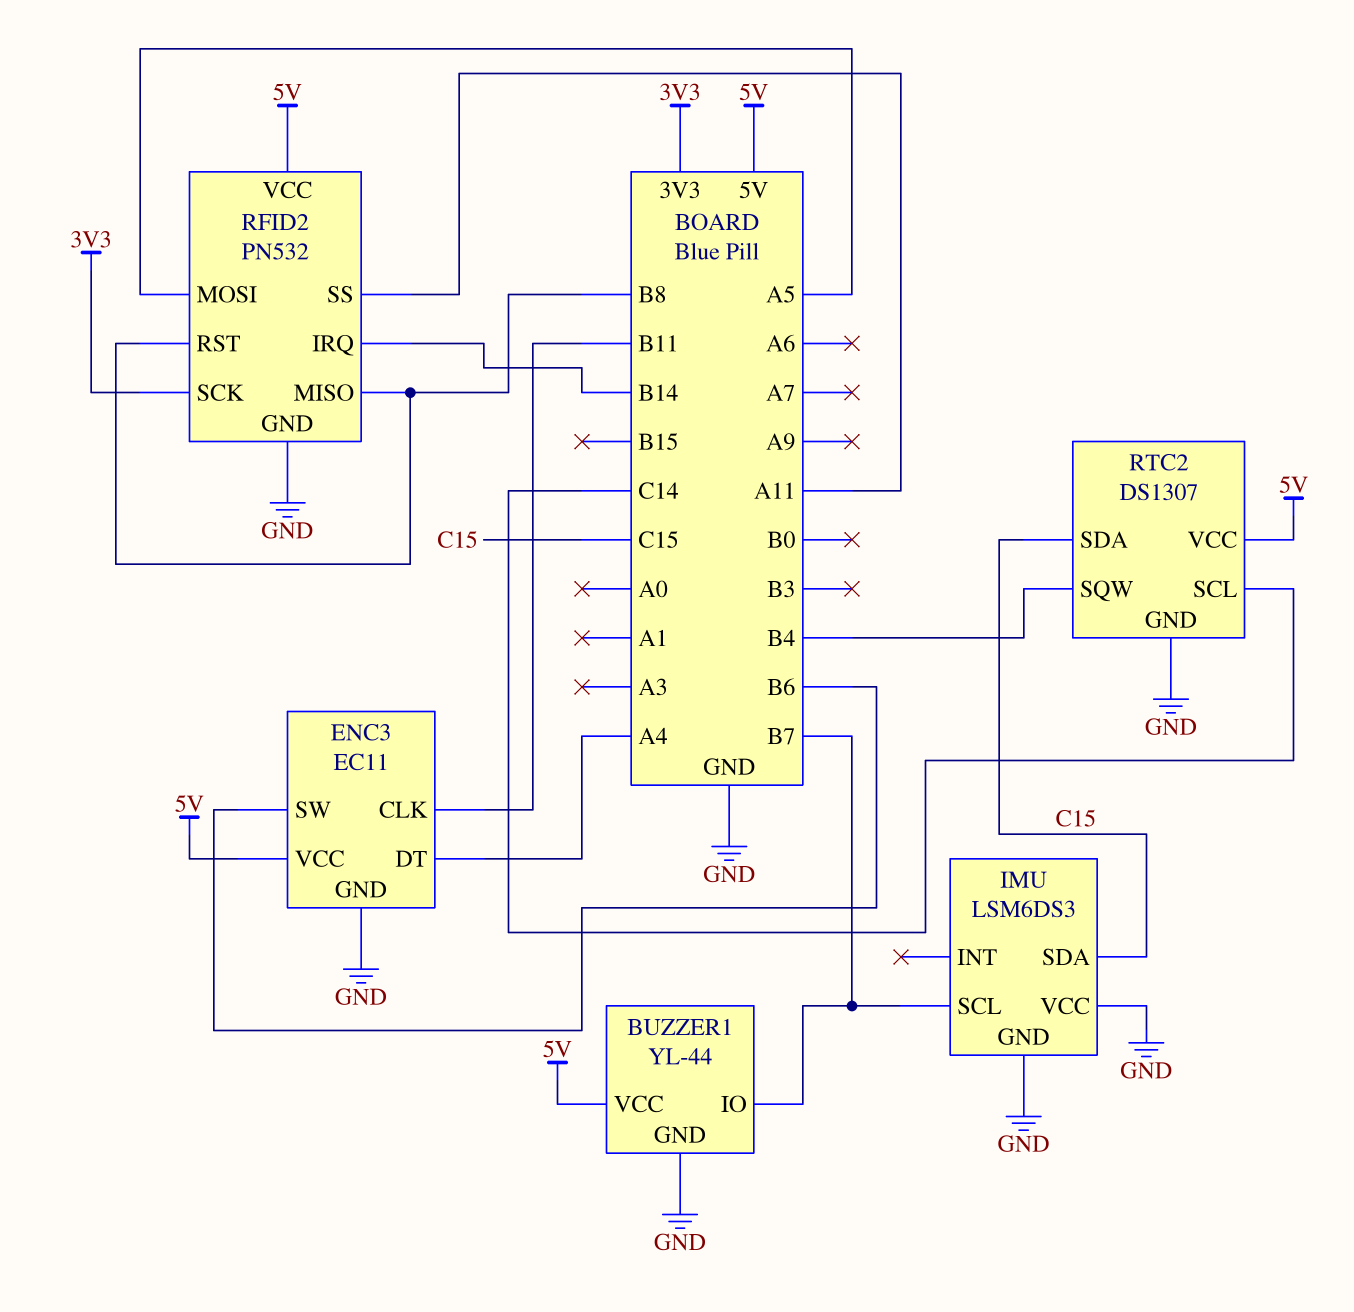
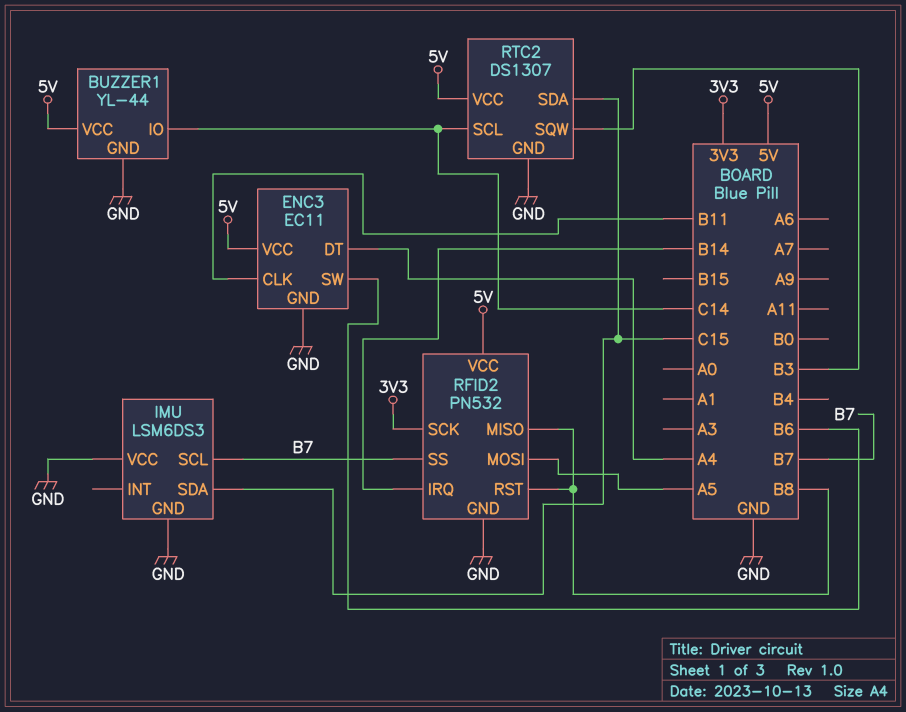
BUZZER1 pin IO: B7 -> C14
RFID2 pin SS: A11 -> B7
RTC2 pin SQW: B4 -> B3

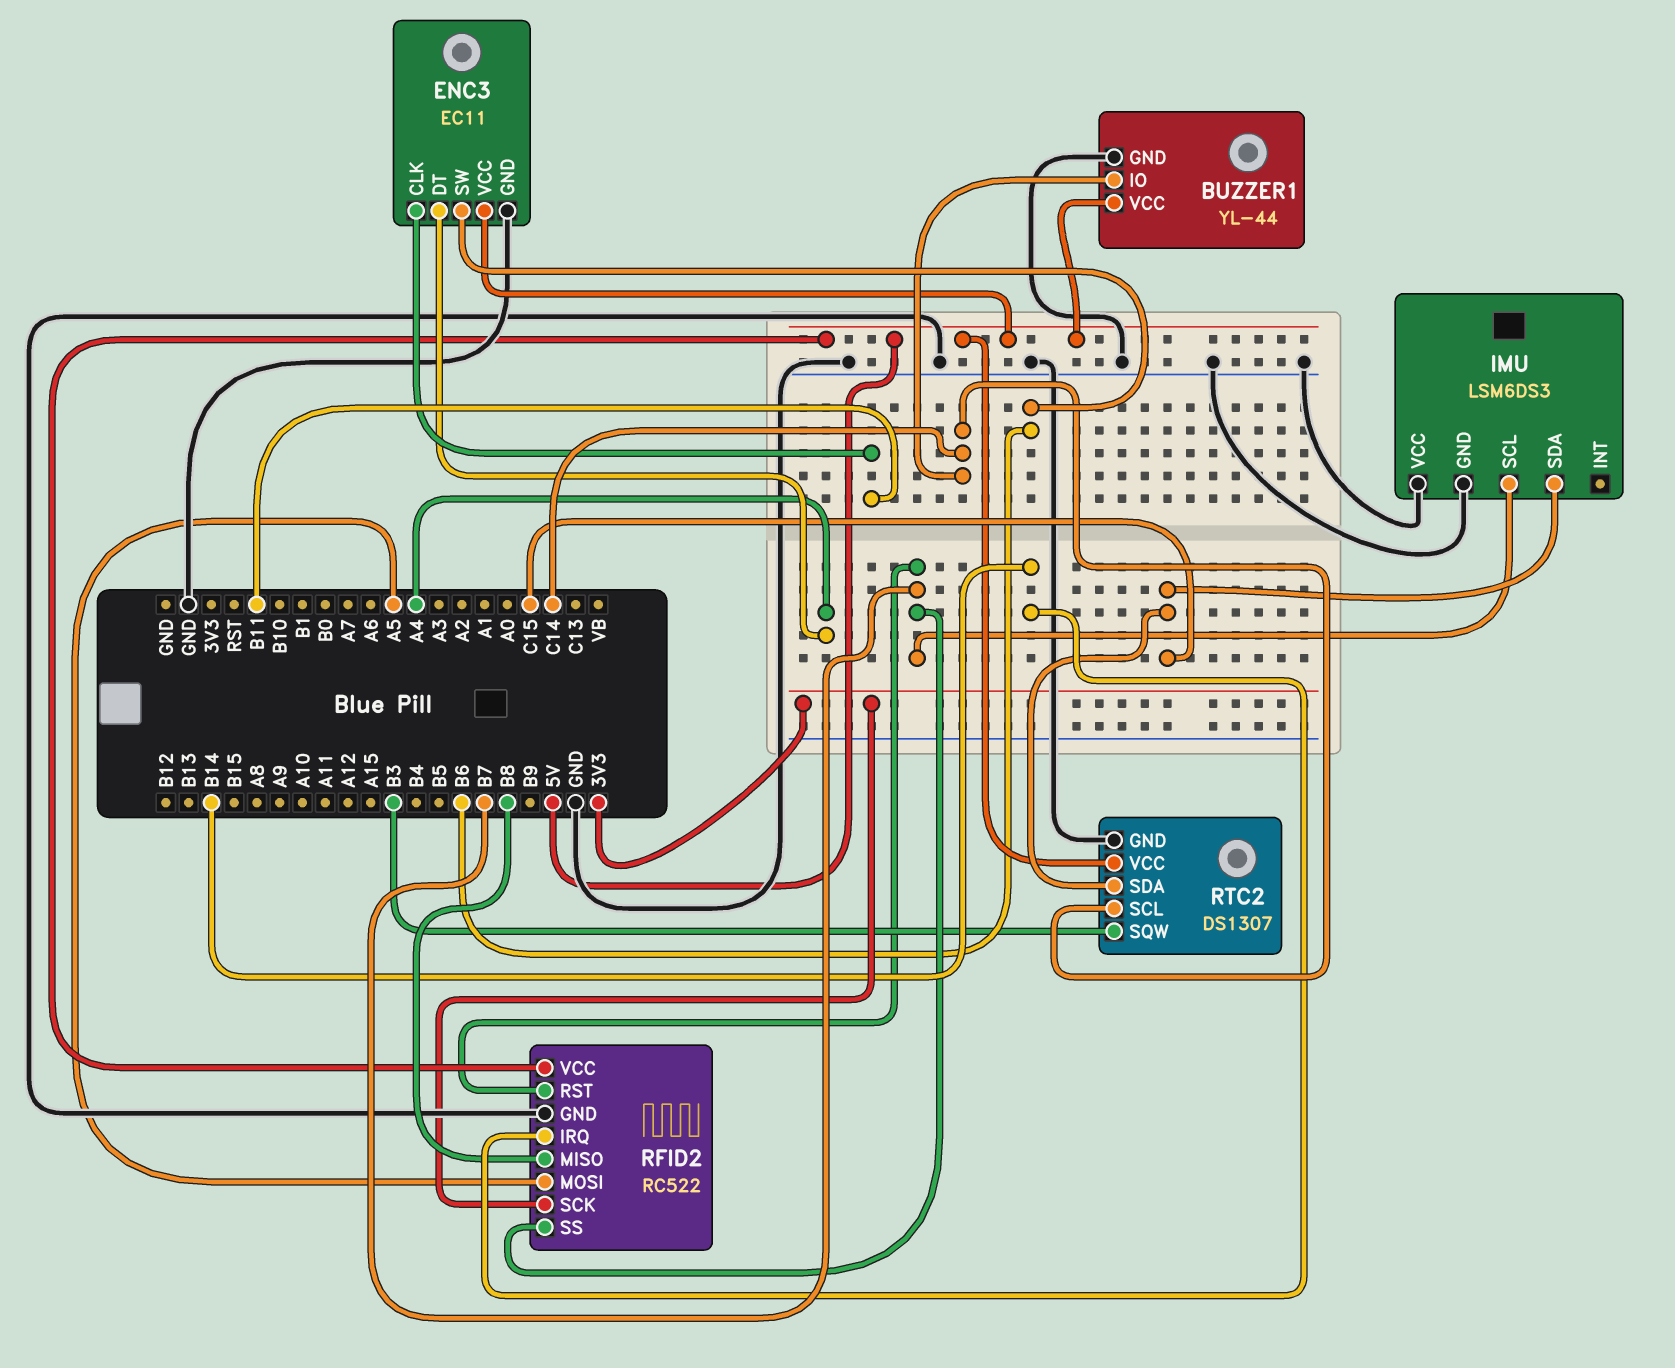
RFID2: PN532 -> RC522
RFID2 pin RST: B8 -> B7

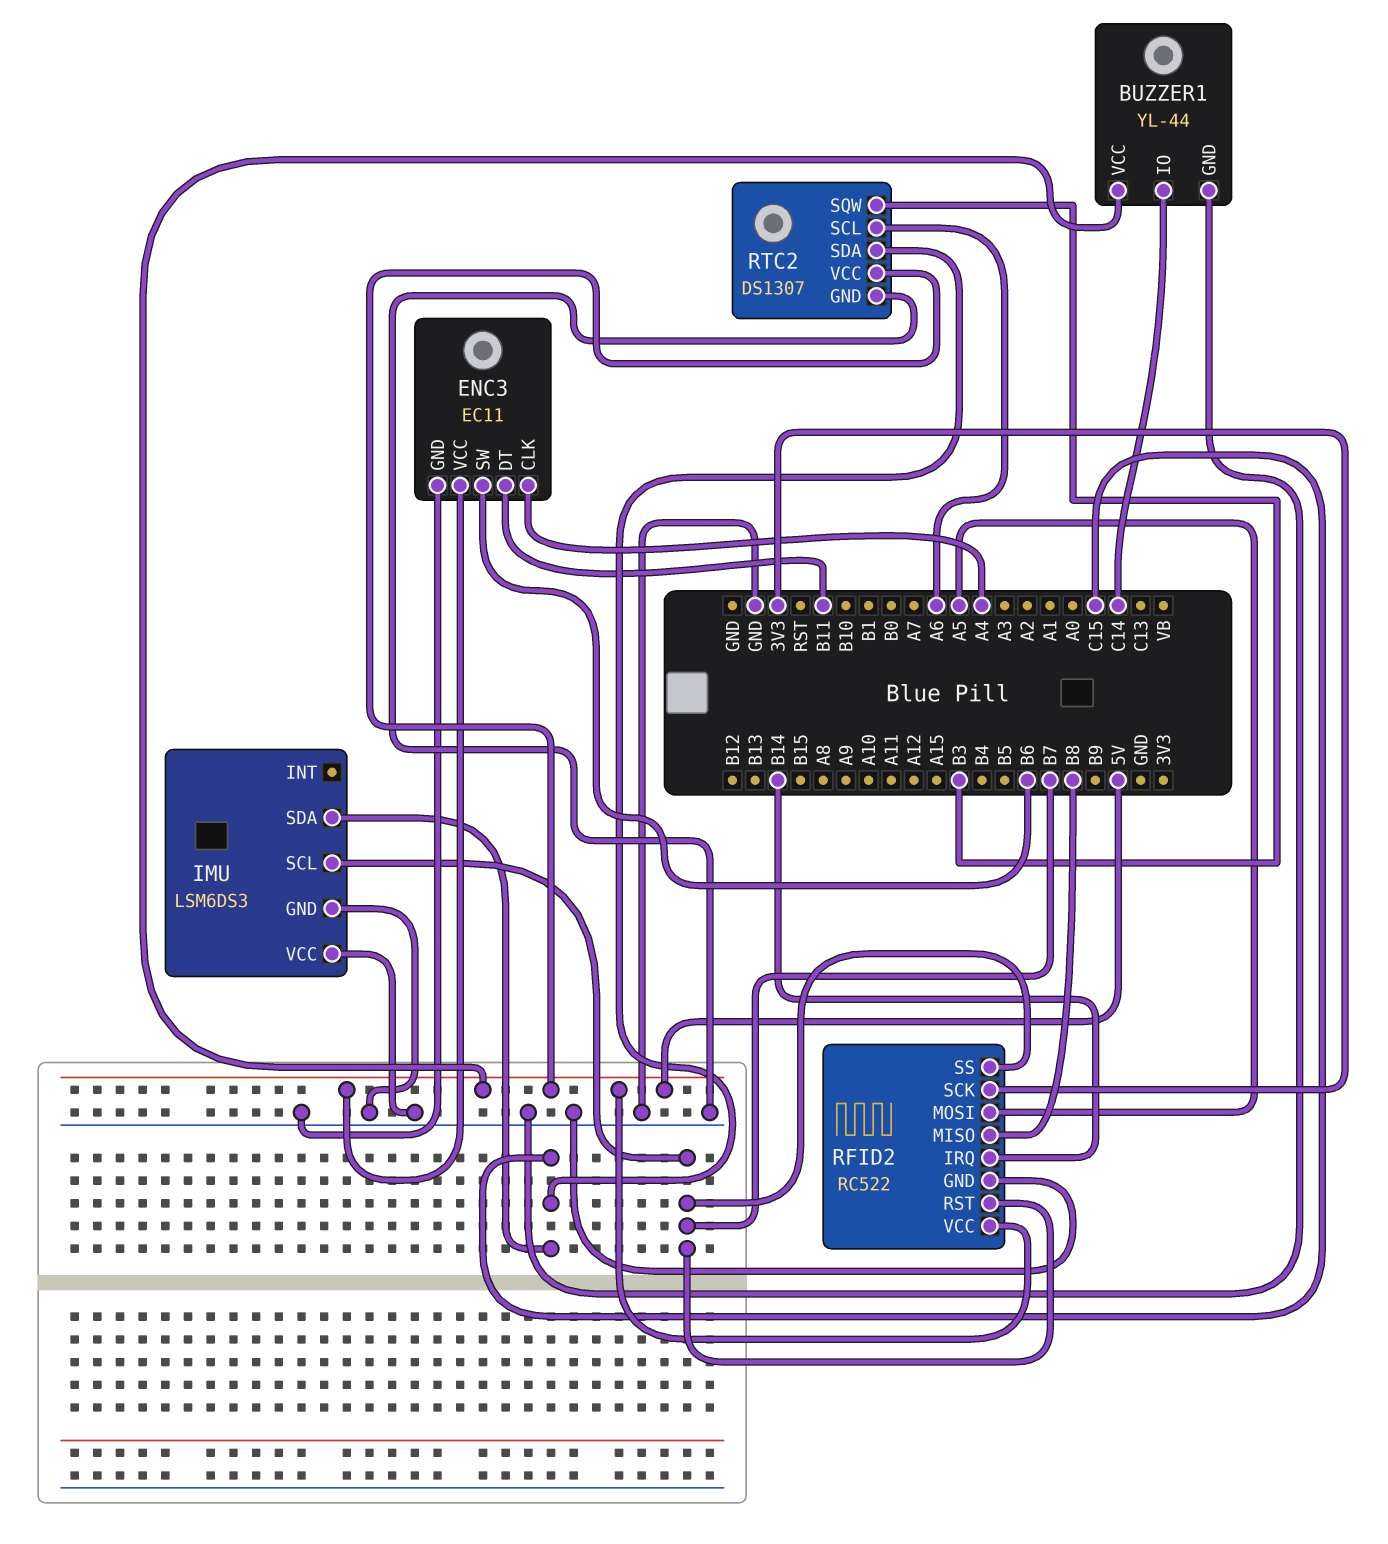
ENC3 pin CLK: B11 -> A4
ENC3 pin DT: A4 -> B11
RTC2 pin SCL: C14 -> A6

